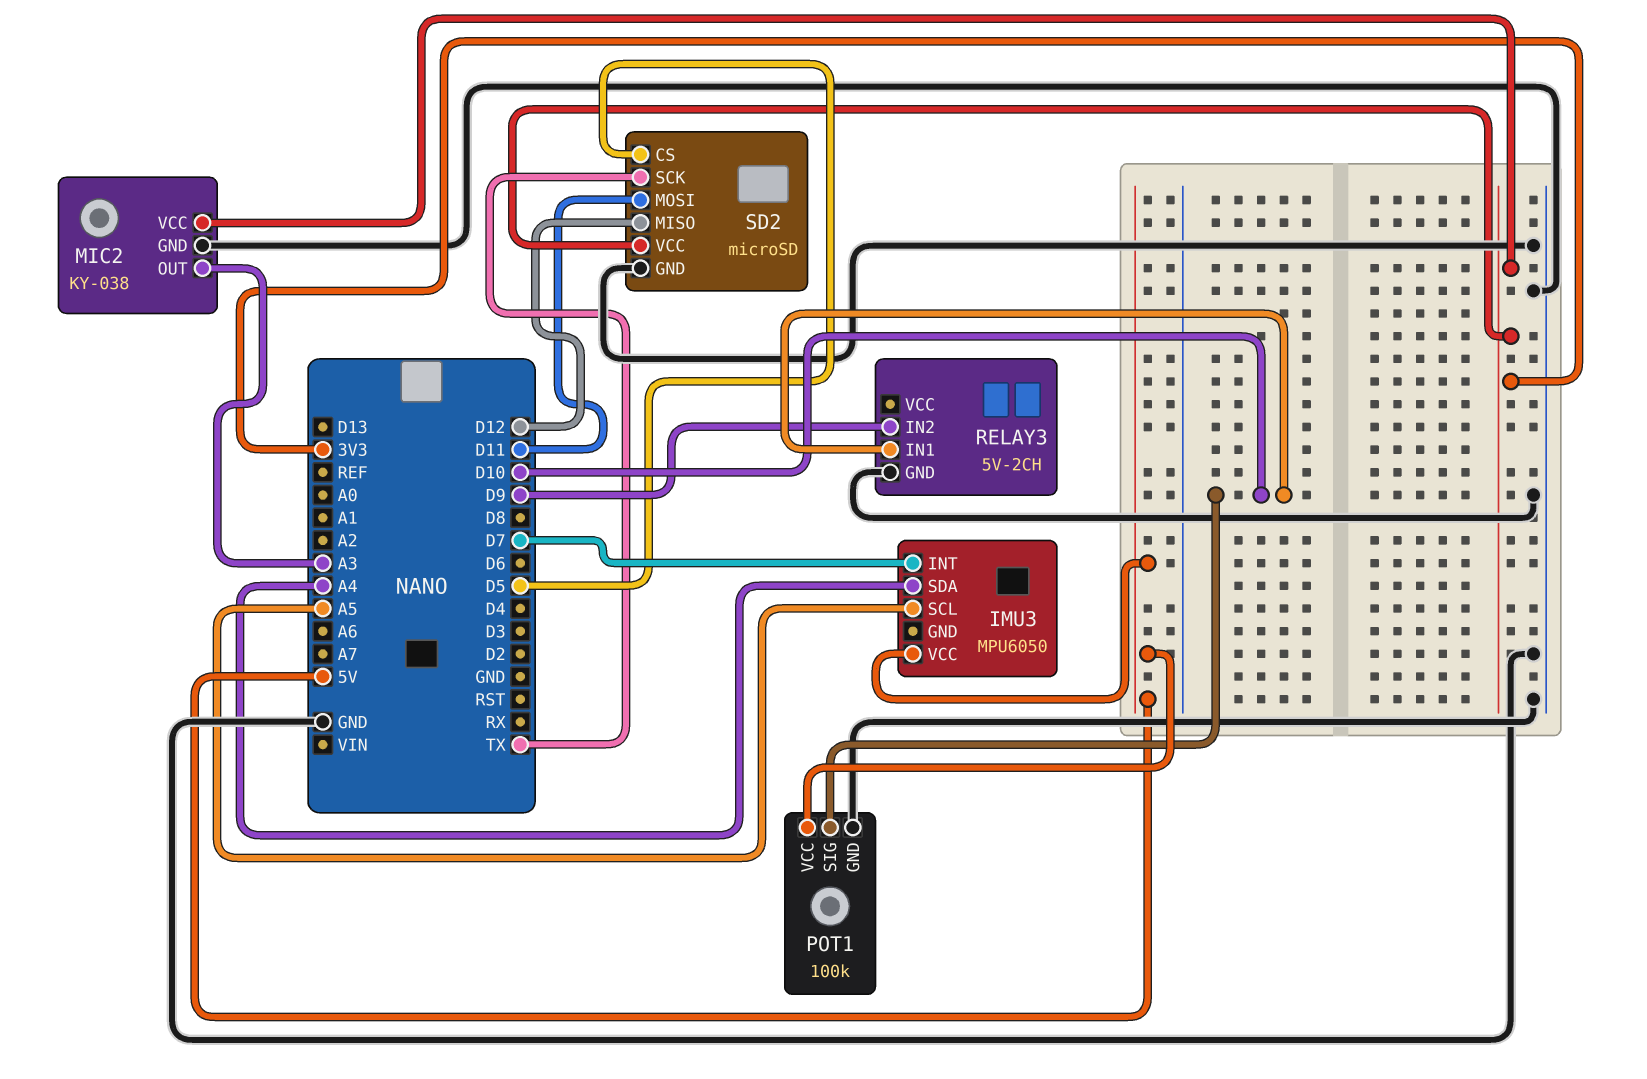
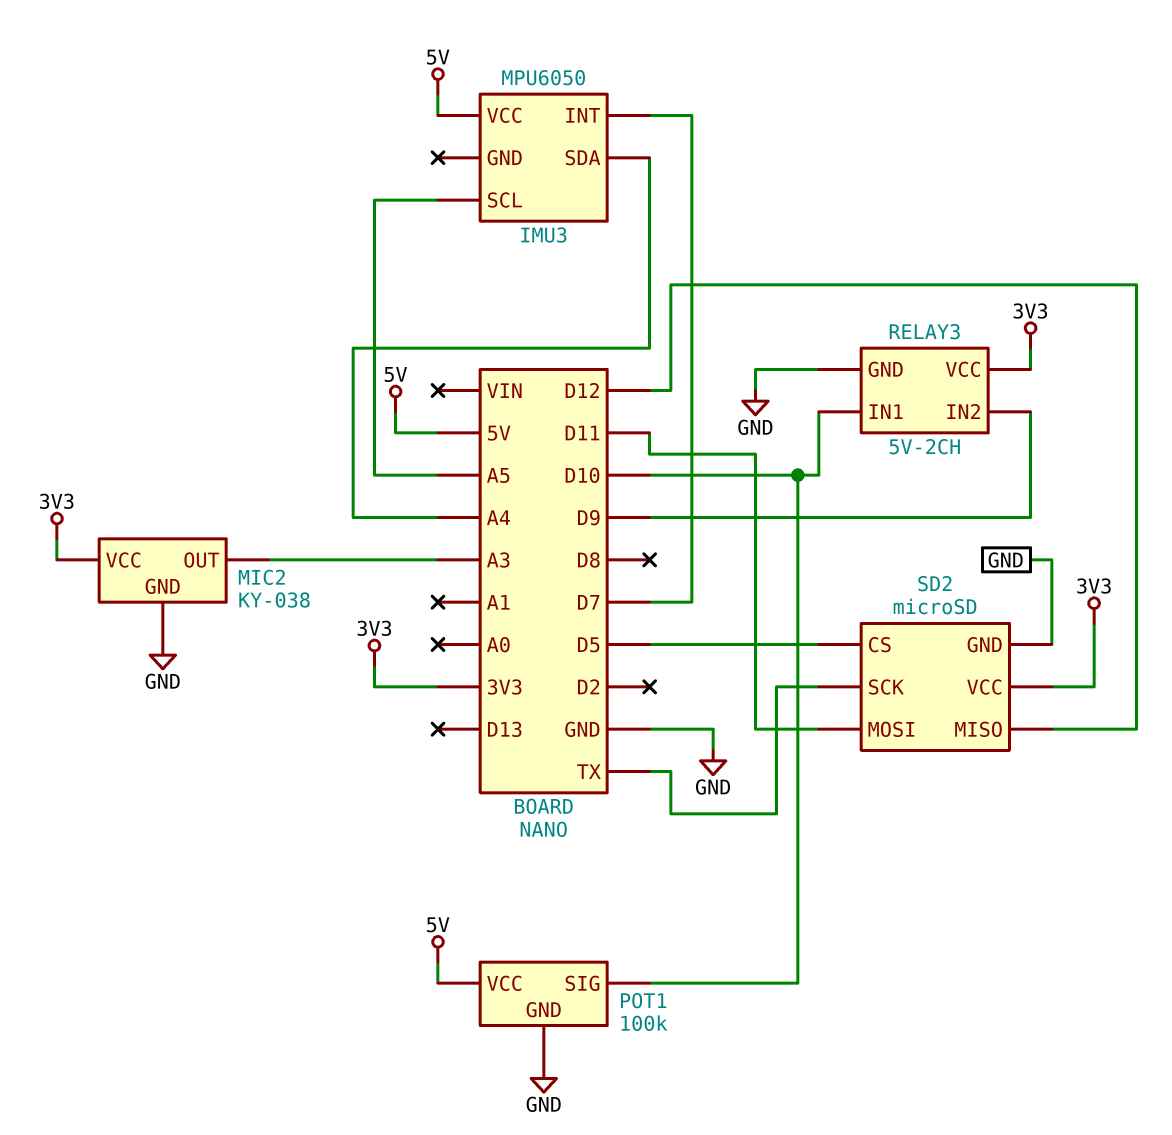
RELAY3 pin VCC: none -> 3V3

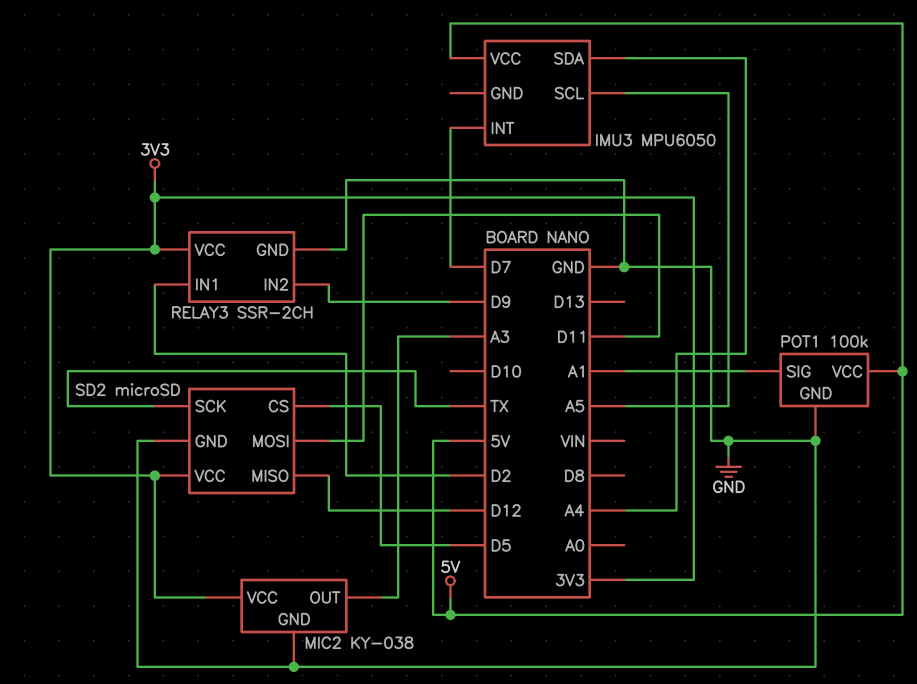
POT1 pin SIG: D10 -> A1
RELAY3: 5V-2CH -> SSR-2CH
RELAY3 pin IN1: D10 -> D2

